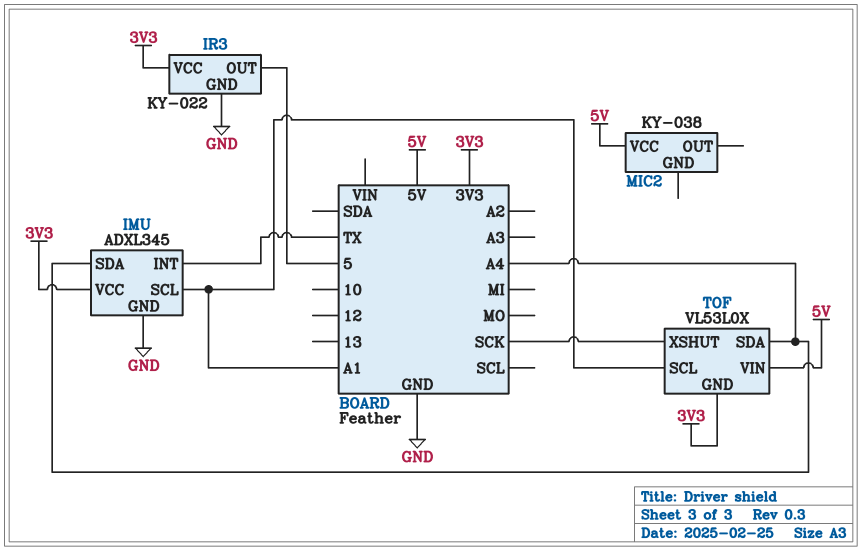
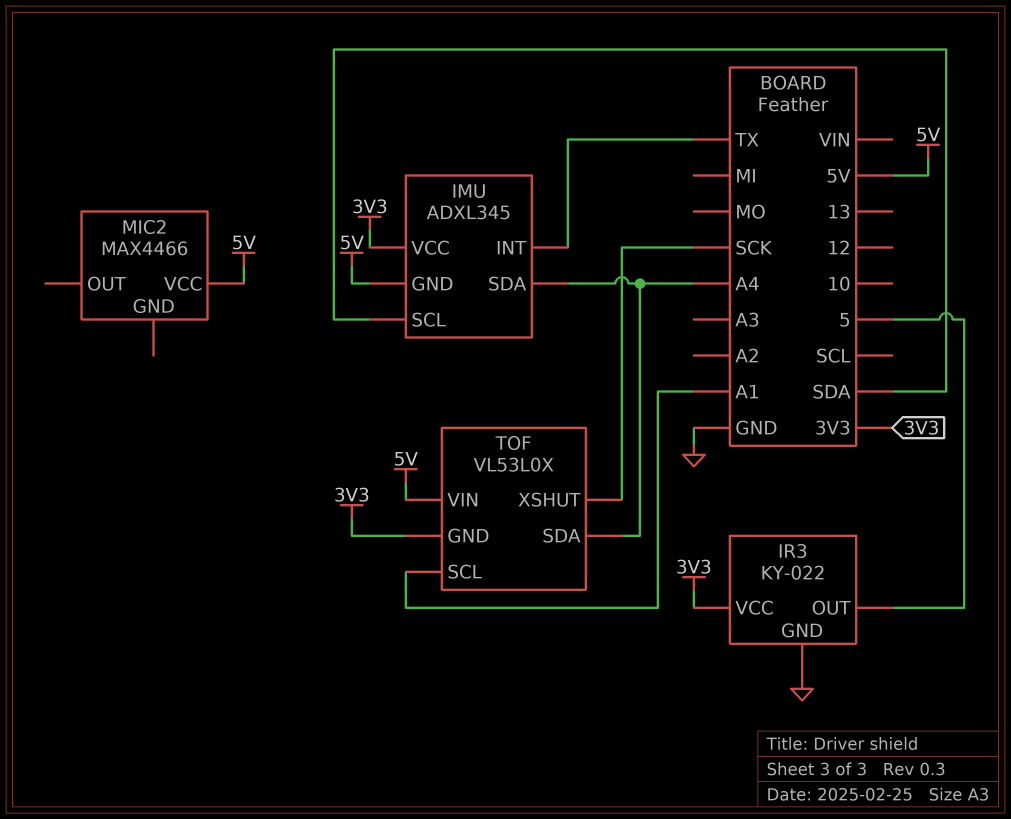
IMU pin GND: GND -> 5V
IMU pin SCL: A1 -> SDA
MIC2: KY-038 -> MAX4466

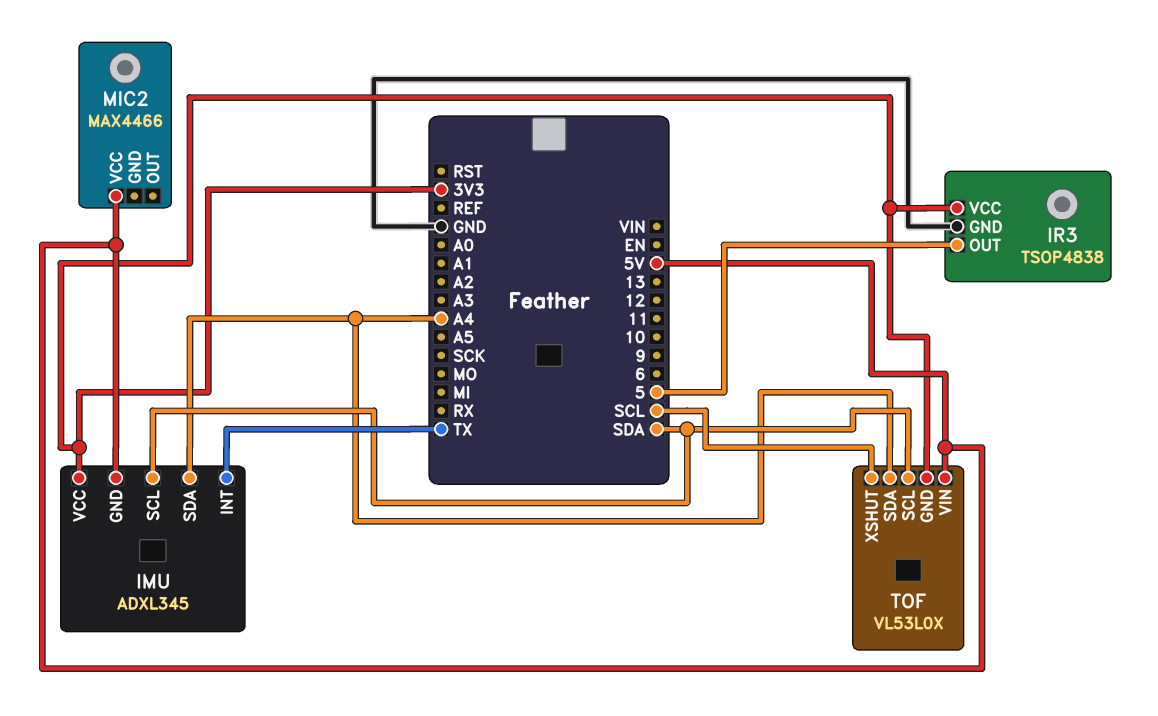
IR3: KY-022 -> TSOP4838
TOF pin SCL: A1 -> SDA
TOF pin XSHUT: SCK -> SCL

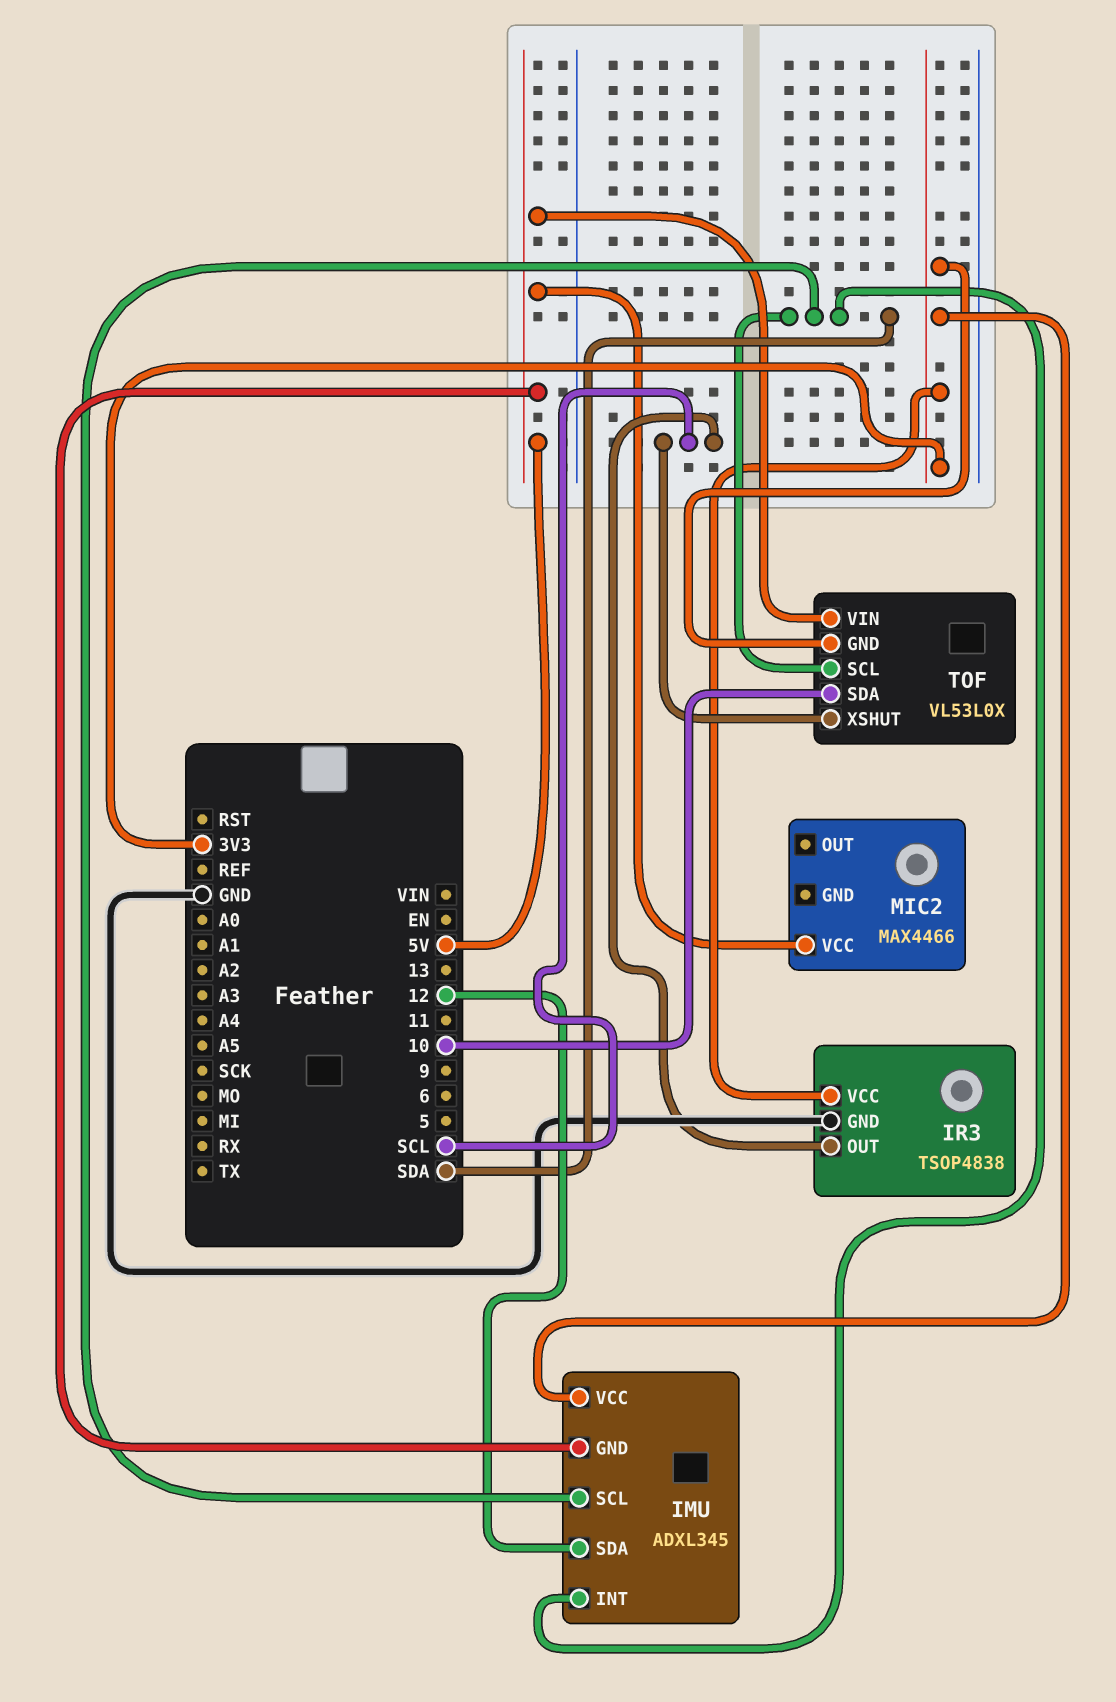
IMU pin INT: TX -> SDA
IMU pin SDA: A4 -> 12
IR3 pin OUT: 5 -> SCL
TOF pin SDA: A4 -> 10

